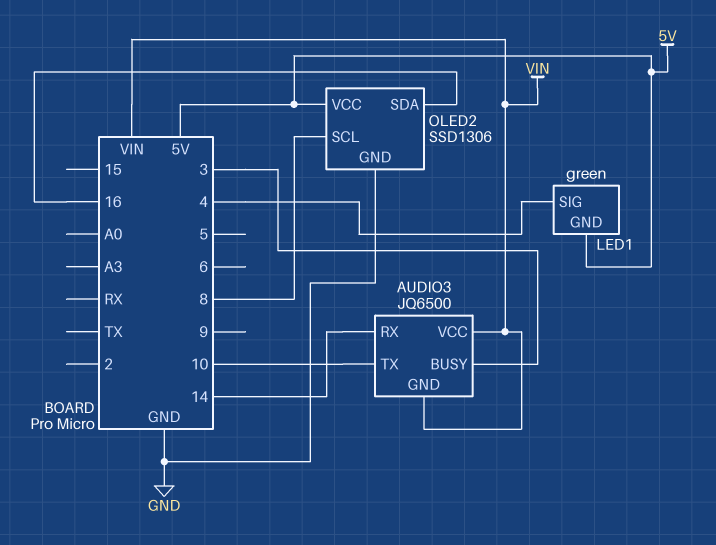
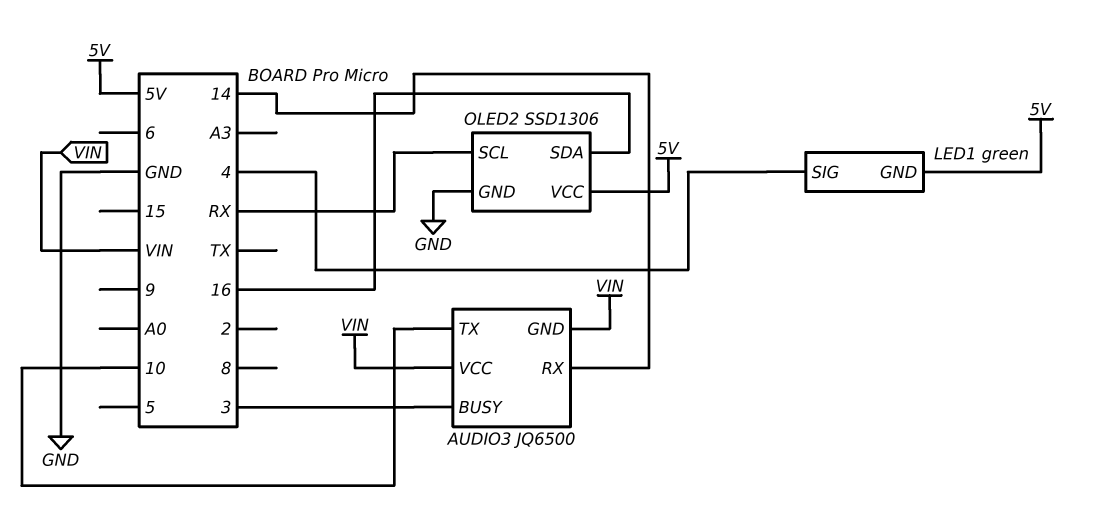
OLED2 pin SCL: 8 -> RX

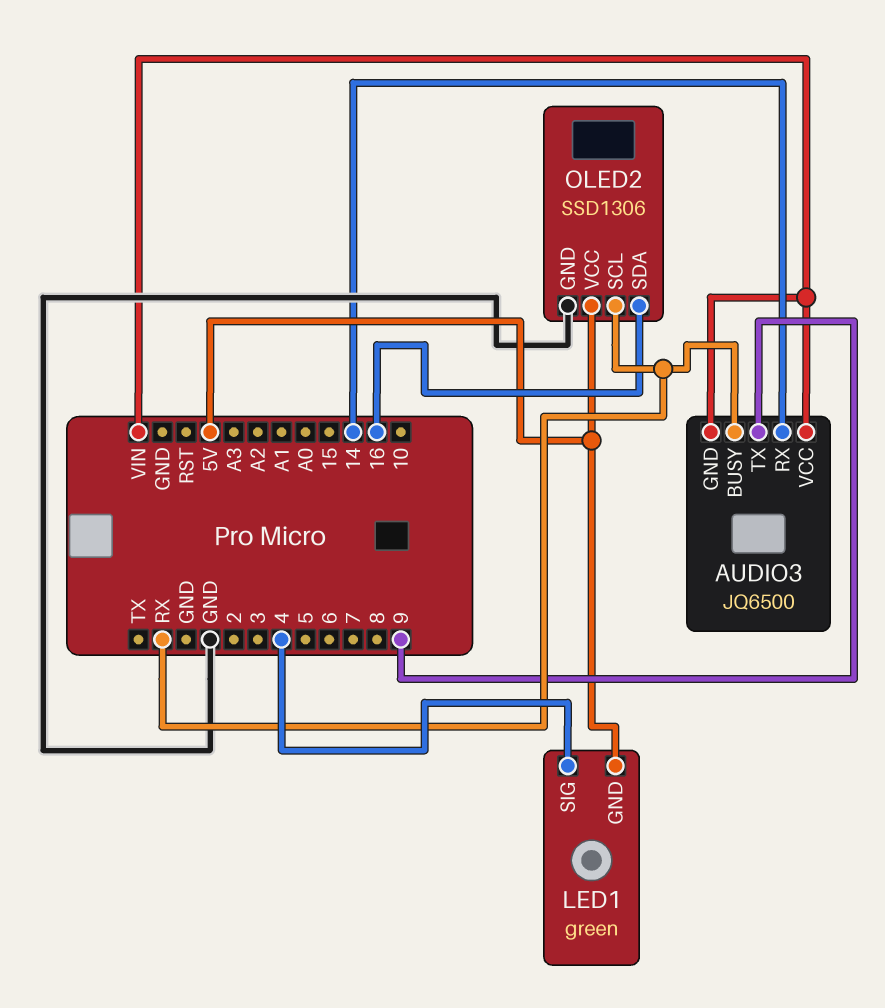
AUDIO3 pin BUSY: 3 -> RX
AUDIO3 pin TX: 10 -> 9

